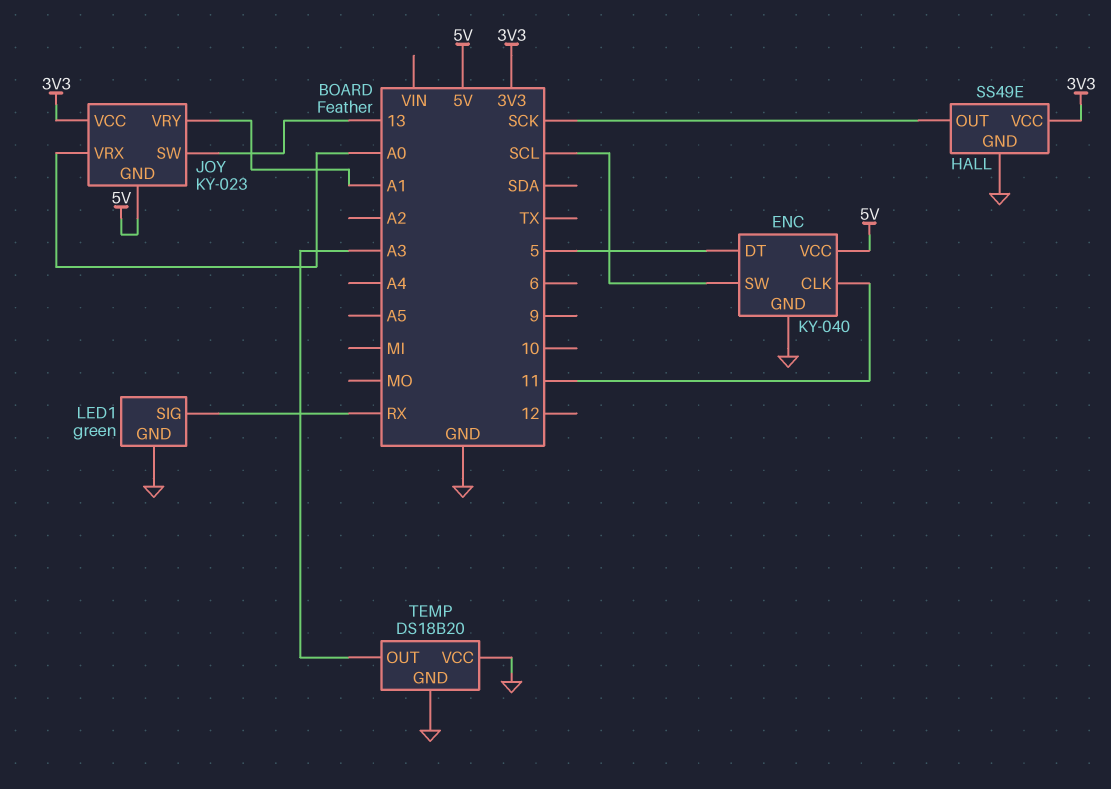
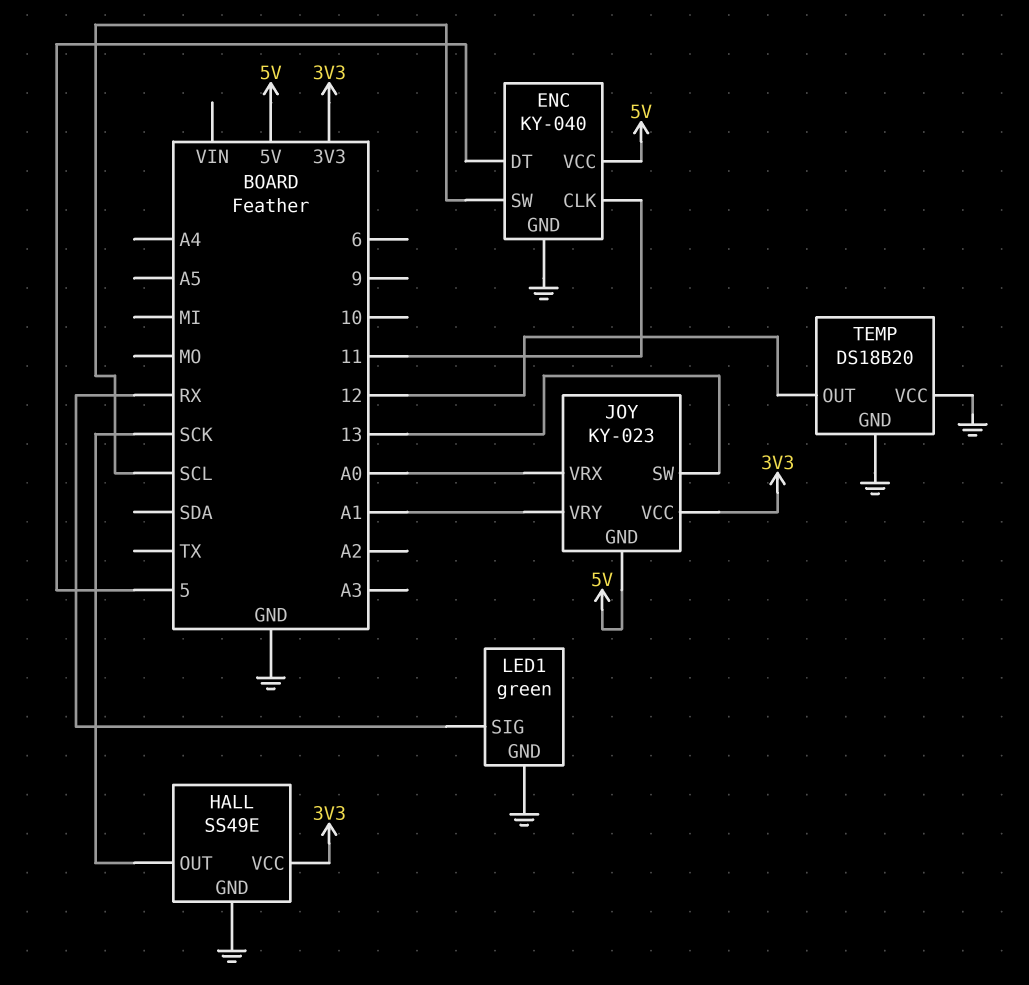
TEMP pin OUT: A3 -> 12

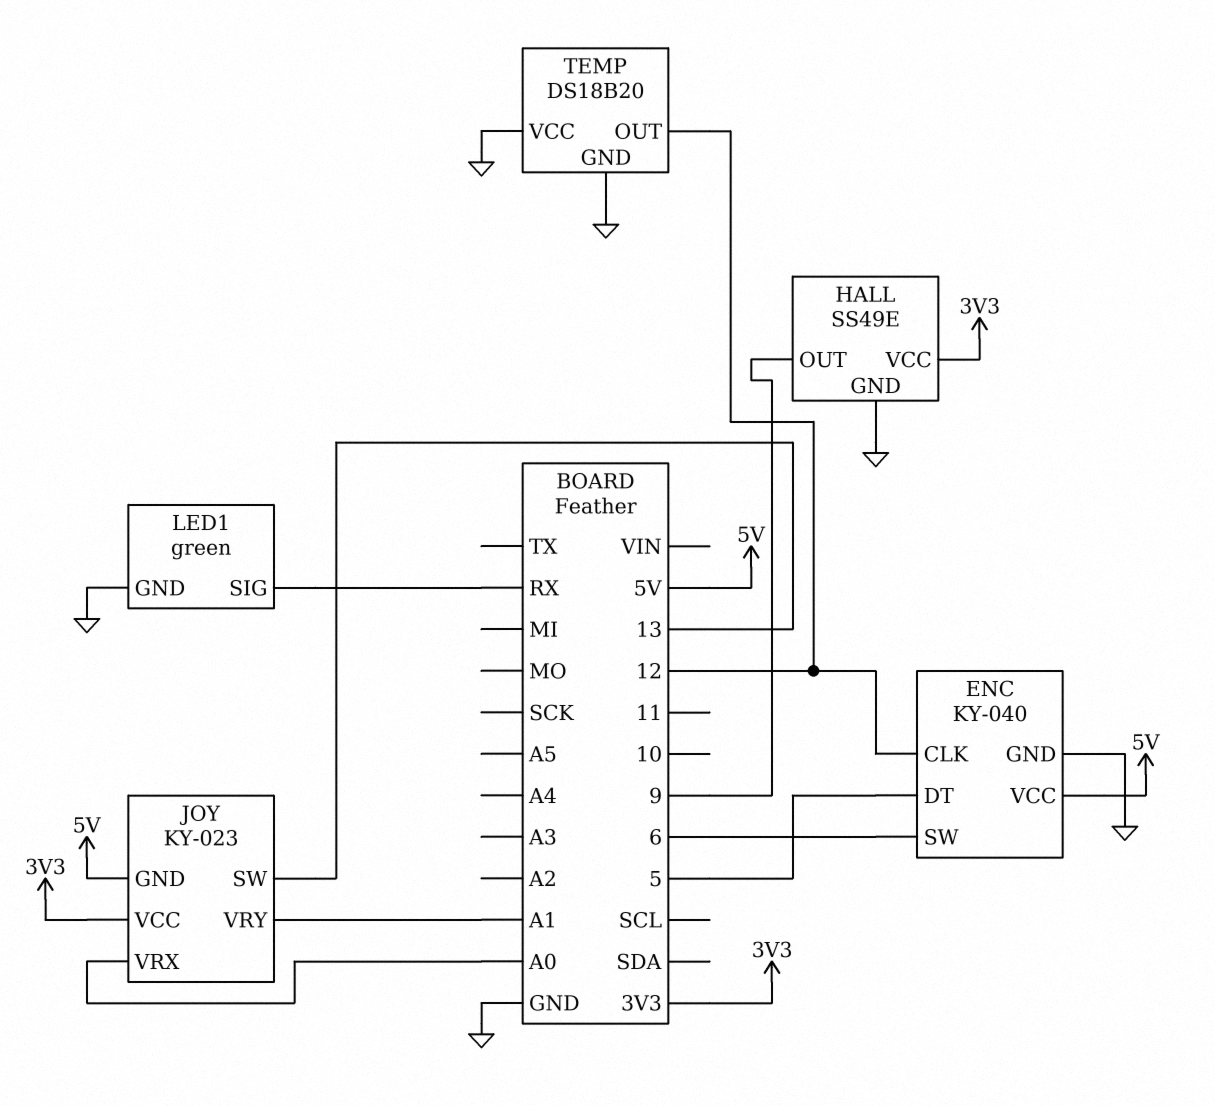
ENC pin CLK: 11 -> 12
ENC pin SW: SCL -> 6
HALL pin OUT: SCK -> 9

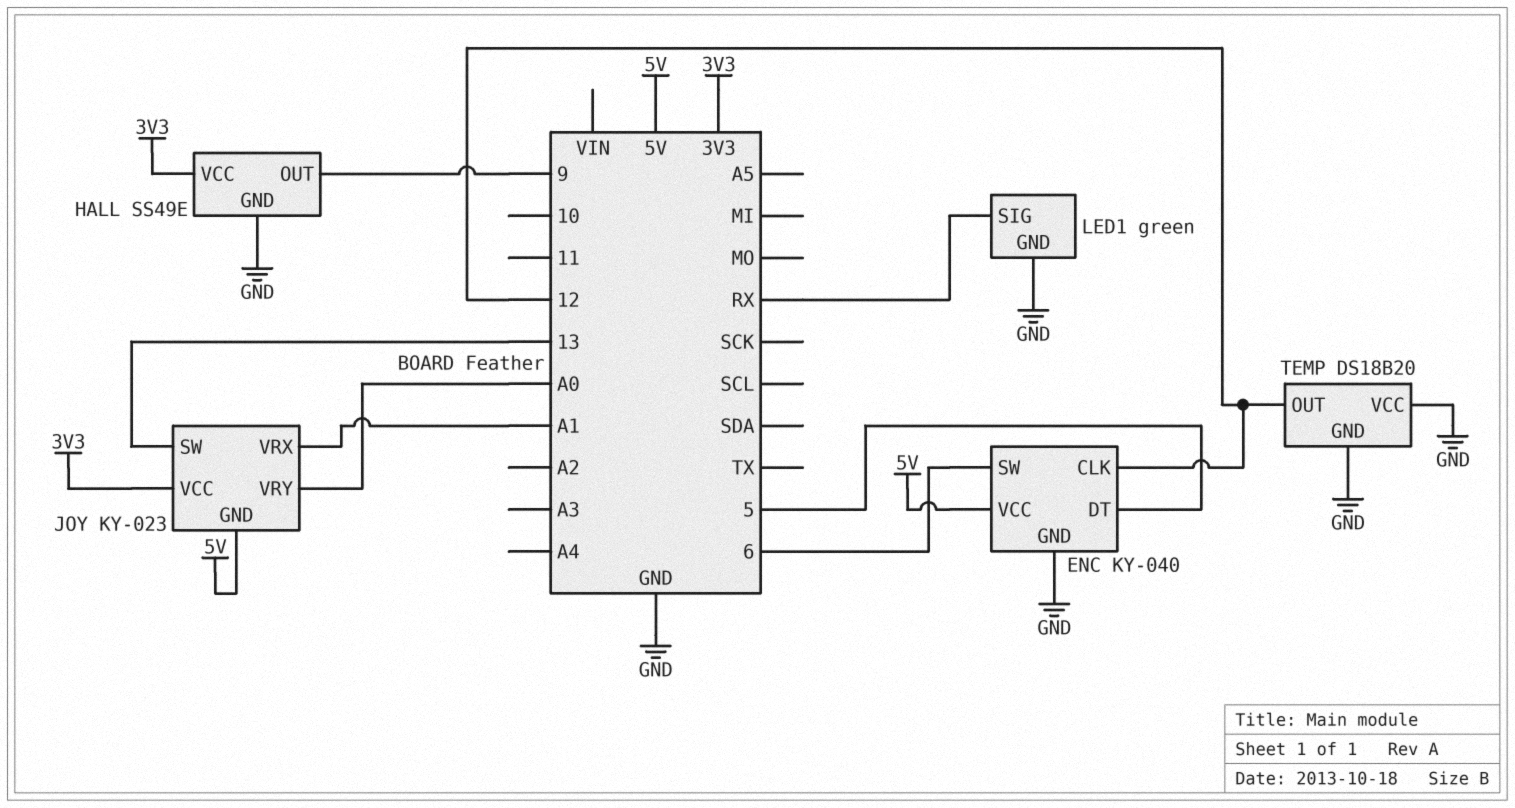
JOY pin VRX: A0 -> A1
JOY pin VRY: A1 -> A0

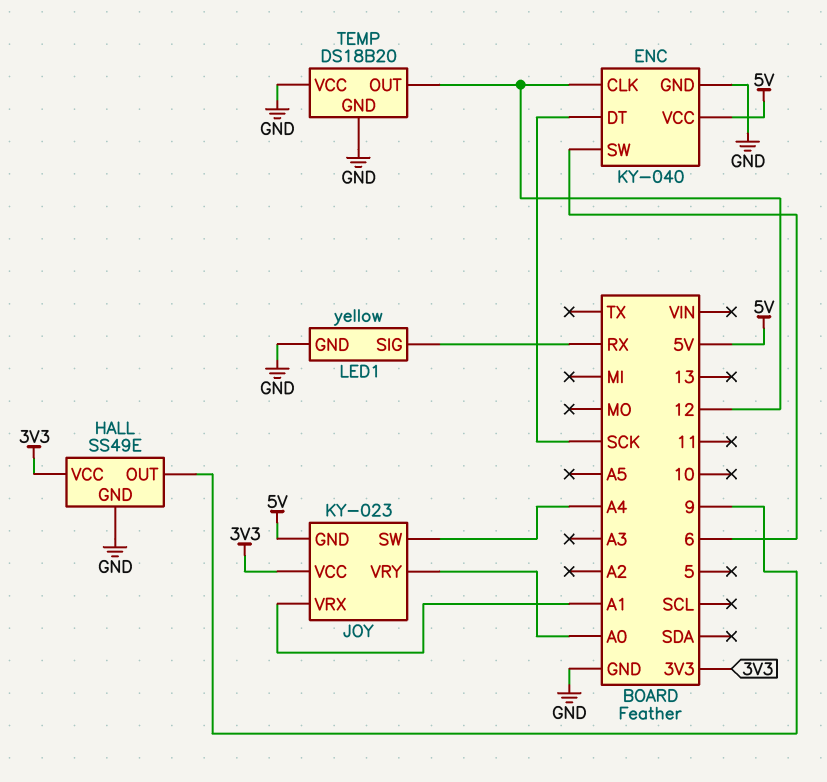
ENC pin DT: 5 -> SCK
JOY pin SW: 13 -> A4
LED1: green -> yellow

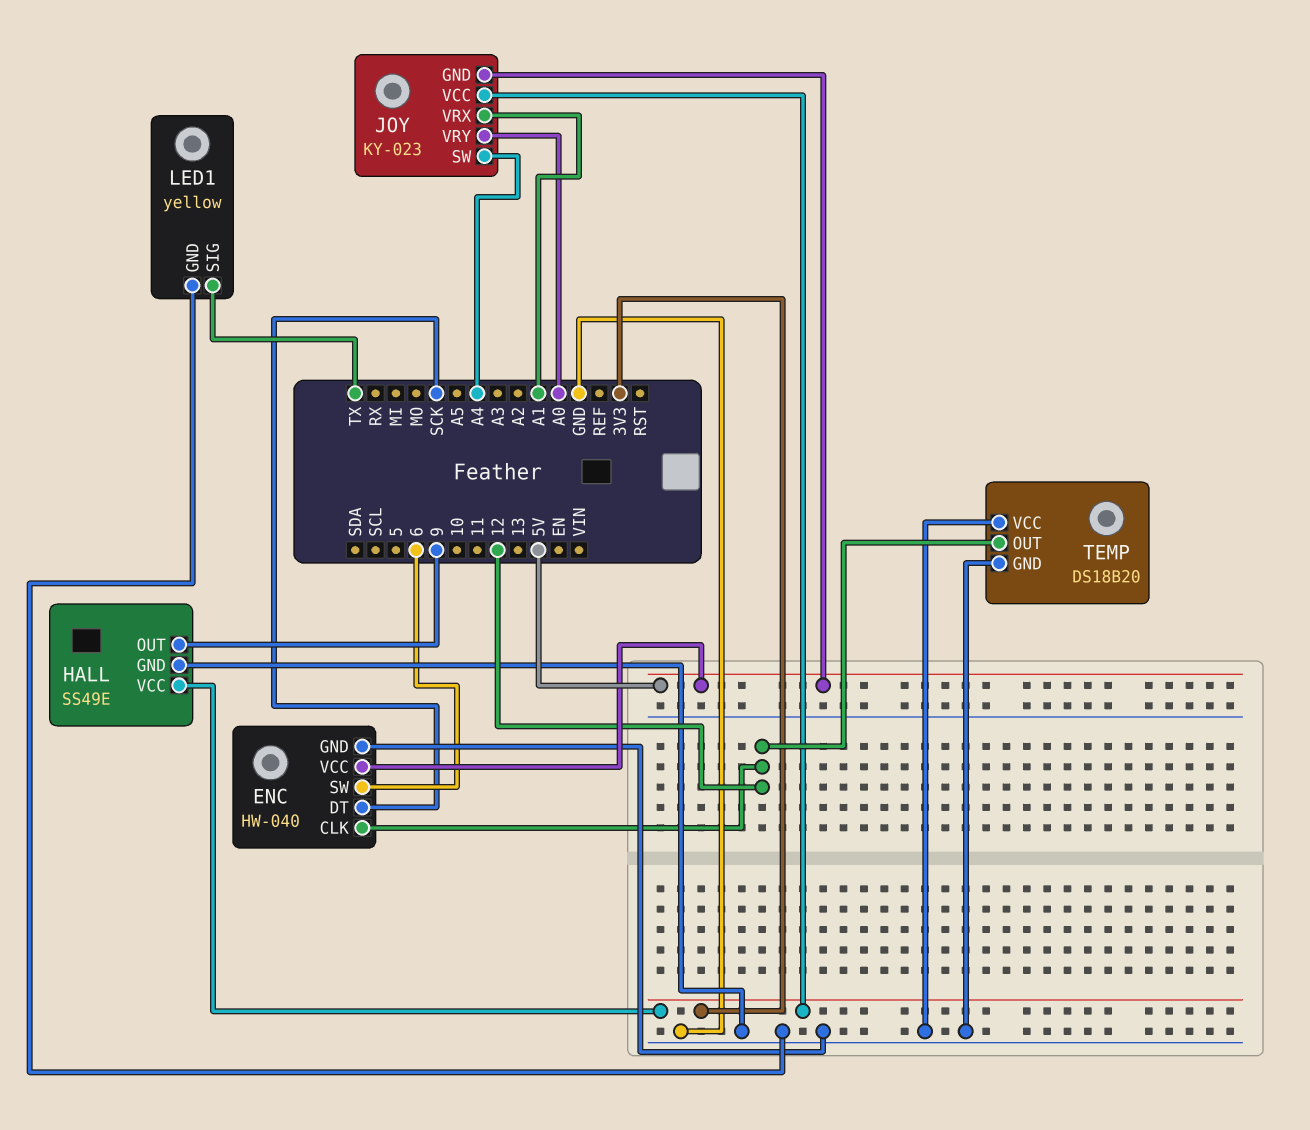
ENC: KY-040 -> HW-040
LED1 pin SIG: RX -> TX

